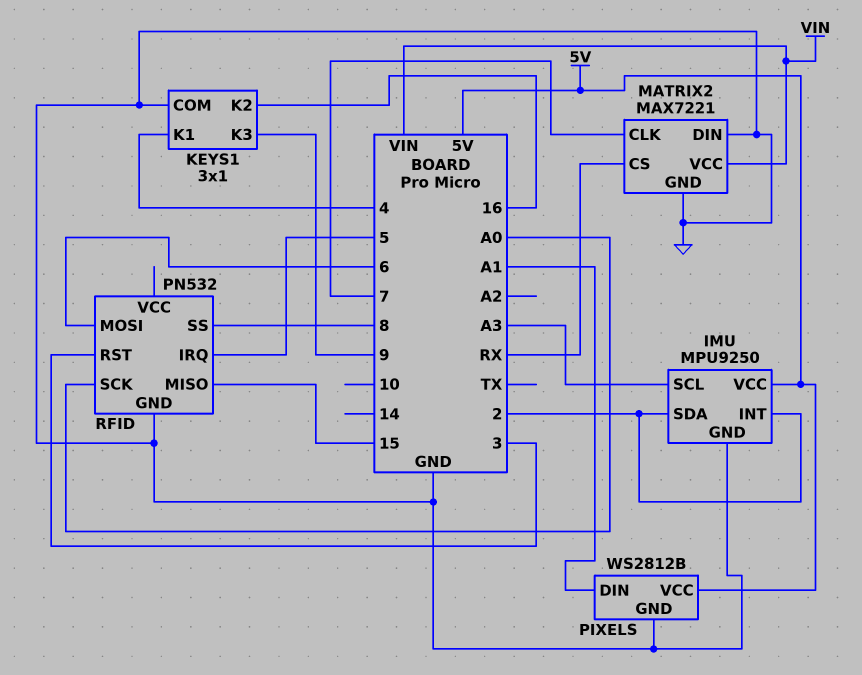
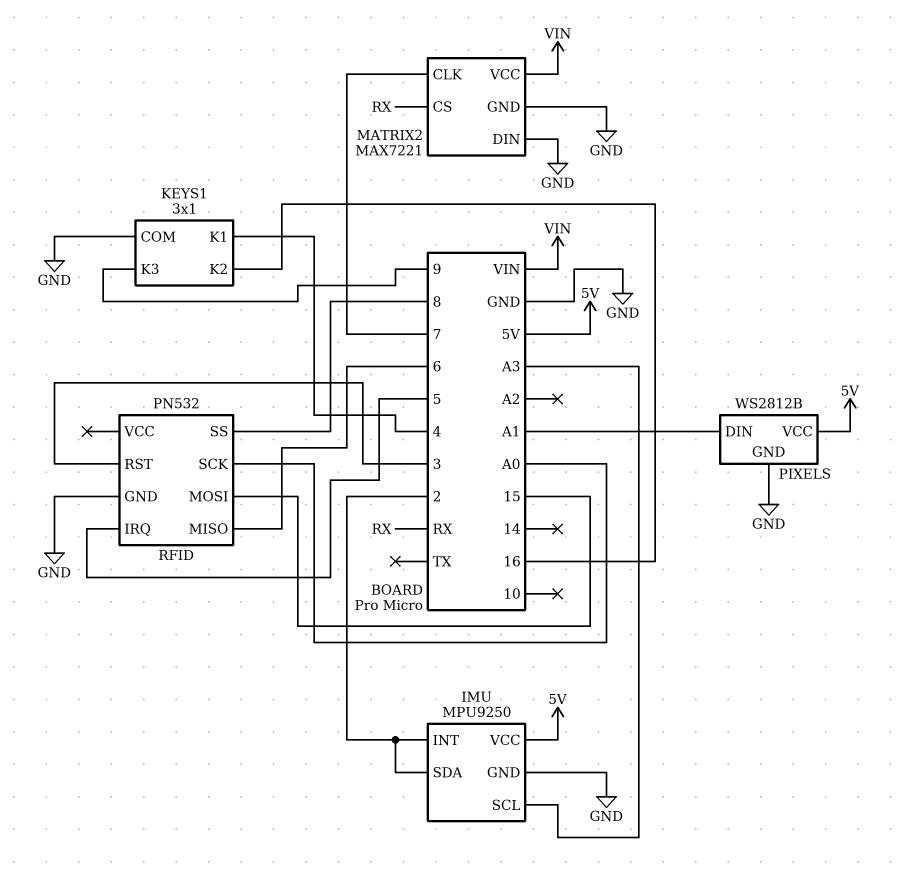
RFID pin MISO: 15 -> 6
RFID pin MOSI: 6 -> 15

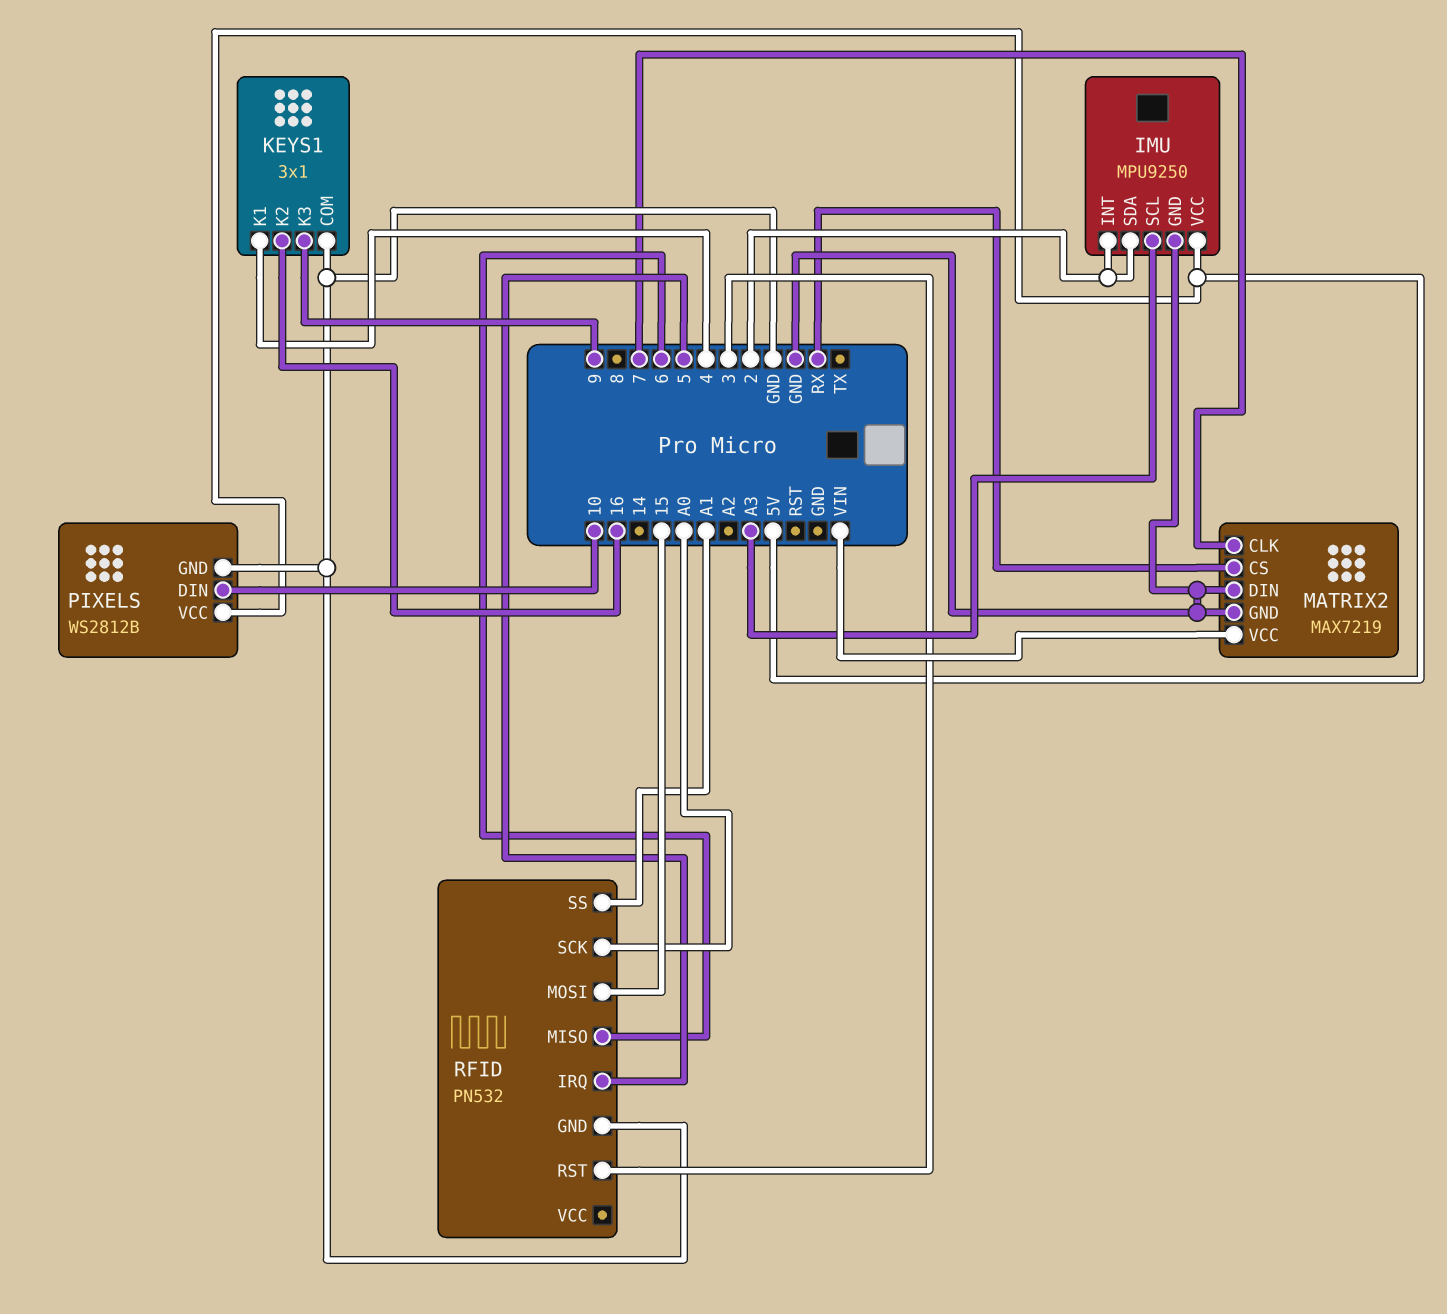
MATRIX2: MAX7221 -> MAX7219
PIXELS pin DIN: A1 -> 10
RFID pin SS: 8 -> A1

